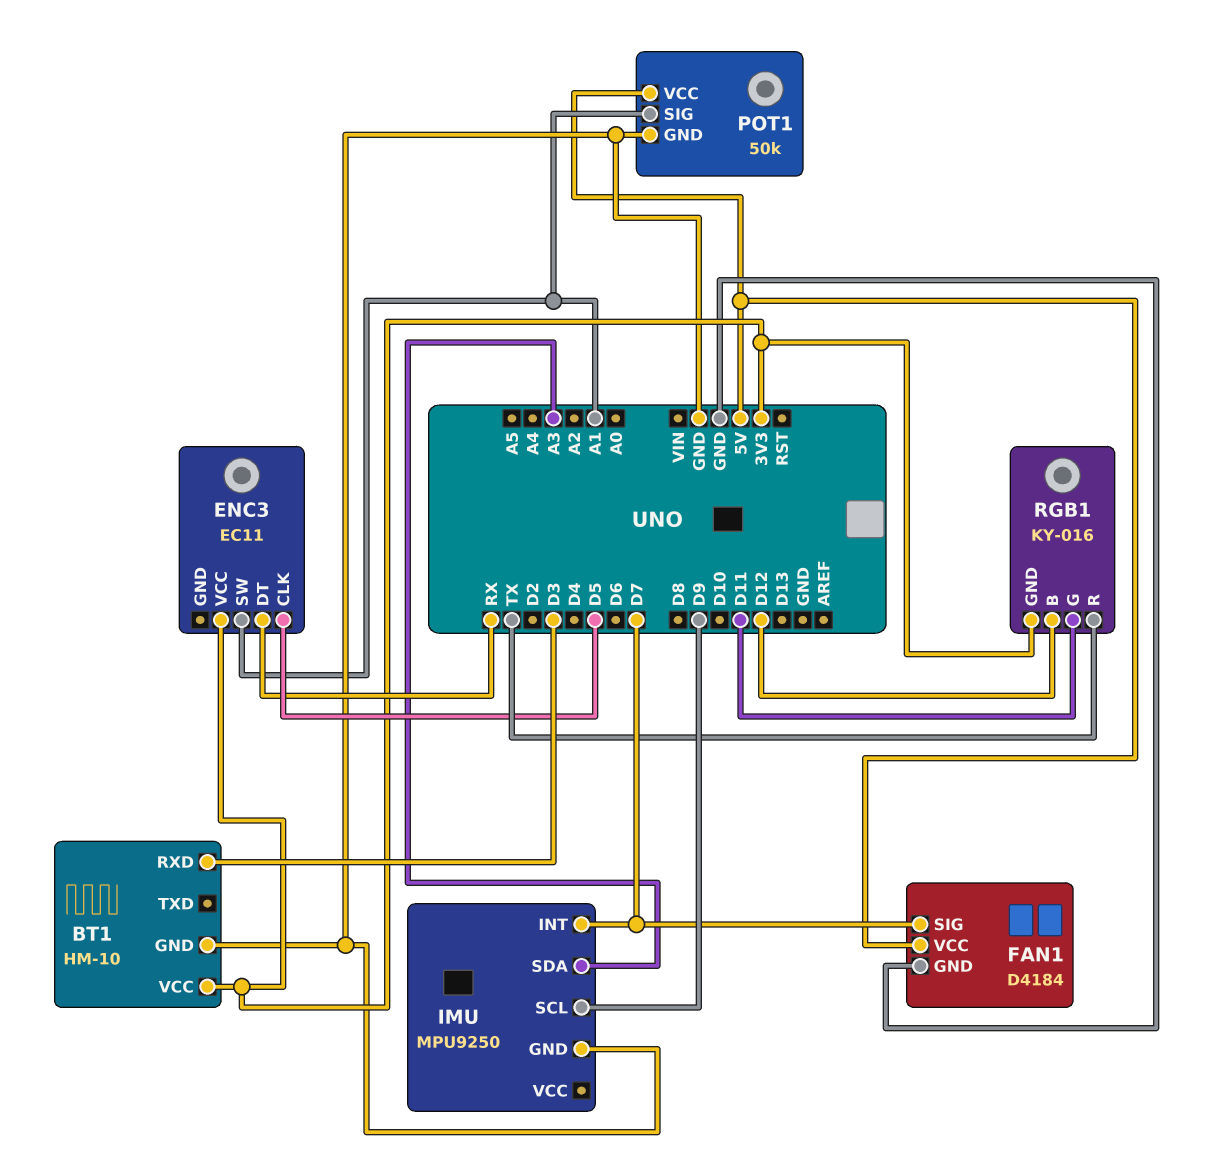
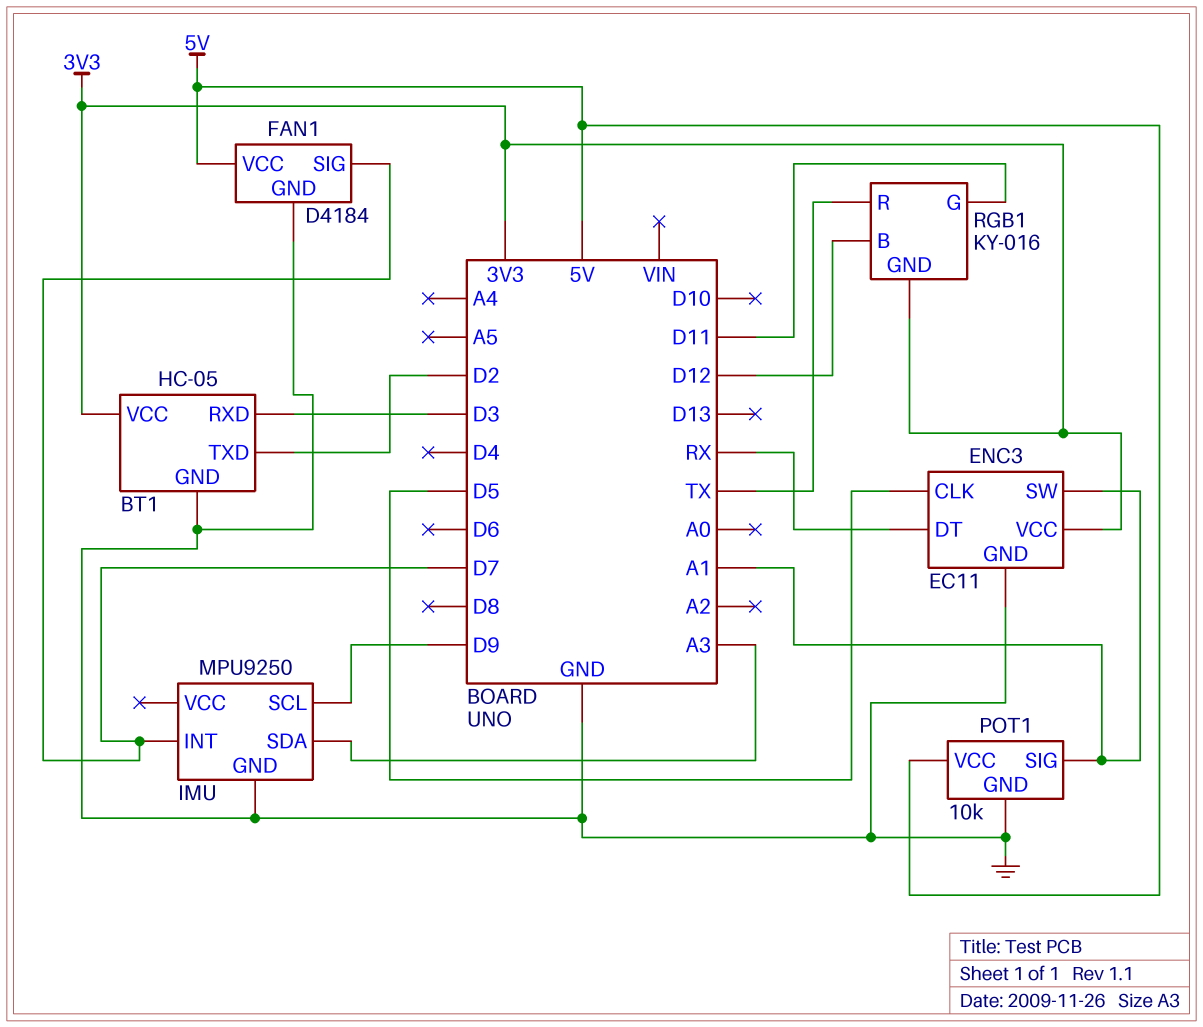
BT1: HM-10 -> HC-05
BT1 pin TXD: none -> D2
ENC3 pin GND: none -> GND
POT1: 50k -> 10k

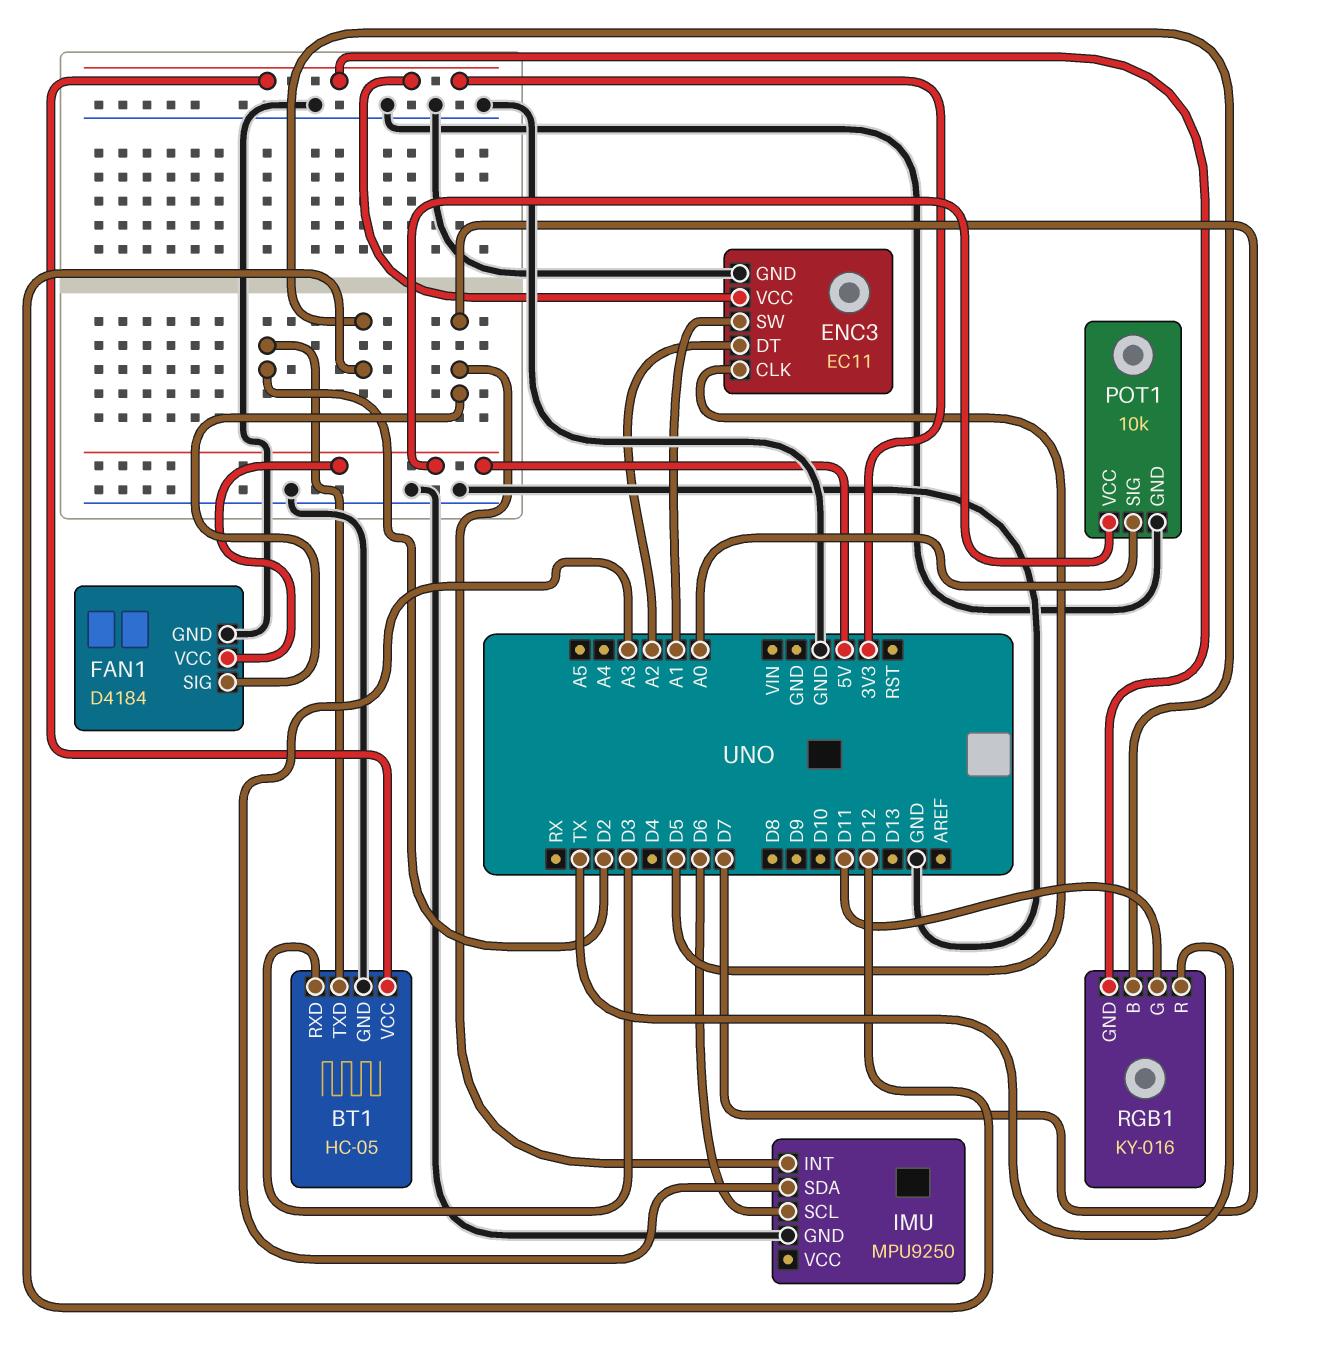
ENC3 pin DT: RX -> A2
IMU pin SCL: D9 -> D6
POT1 pin SIG: A1 -> A0

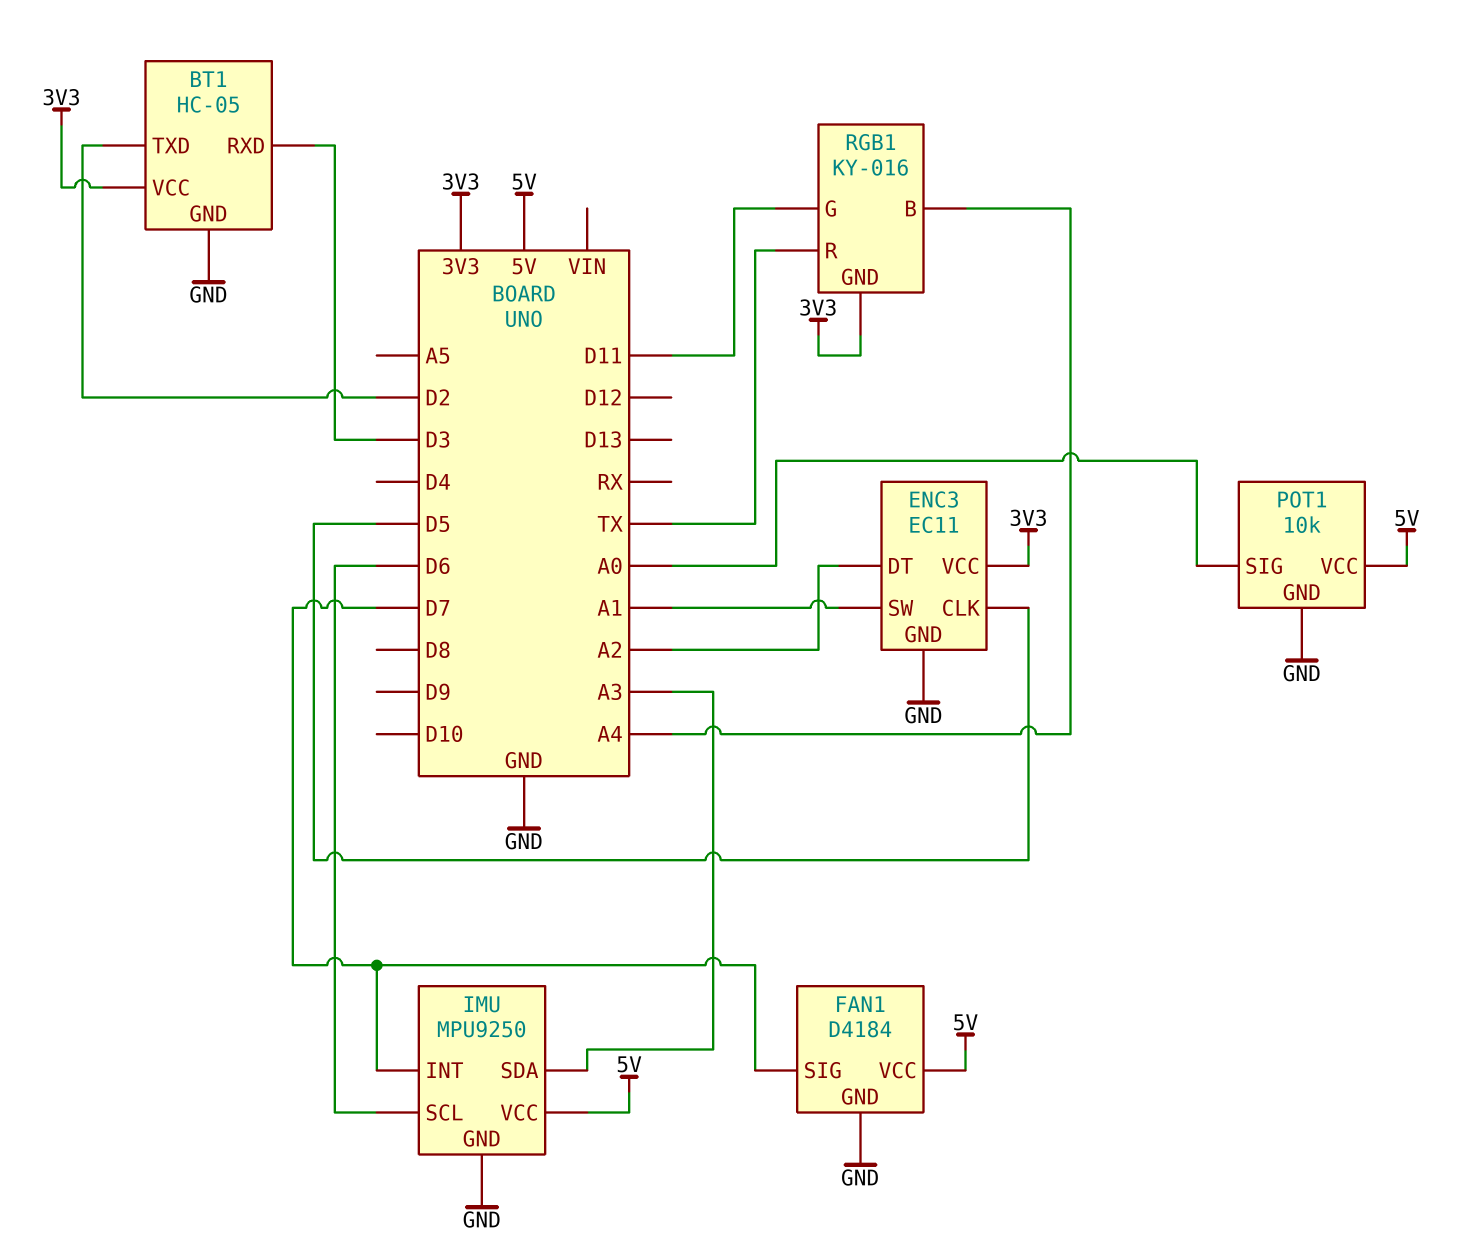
IMU pin VCC: none -> 5V
RGB1 pin B: D12 -> A4

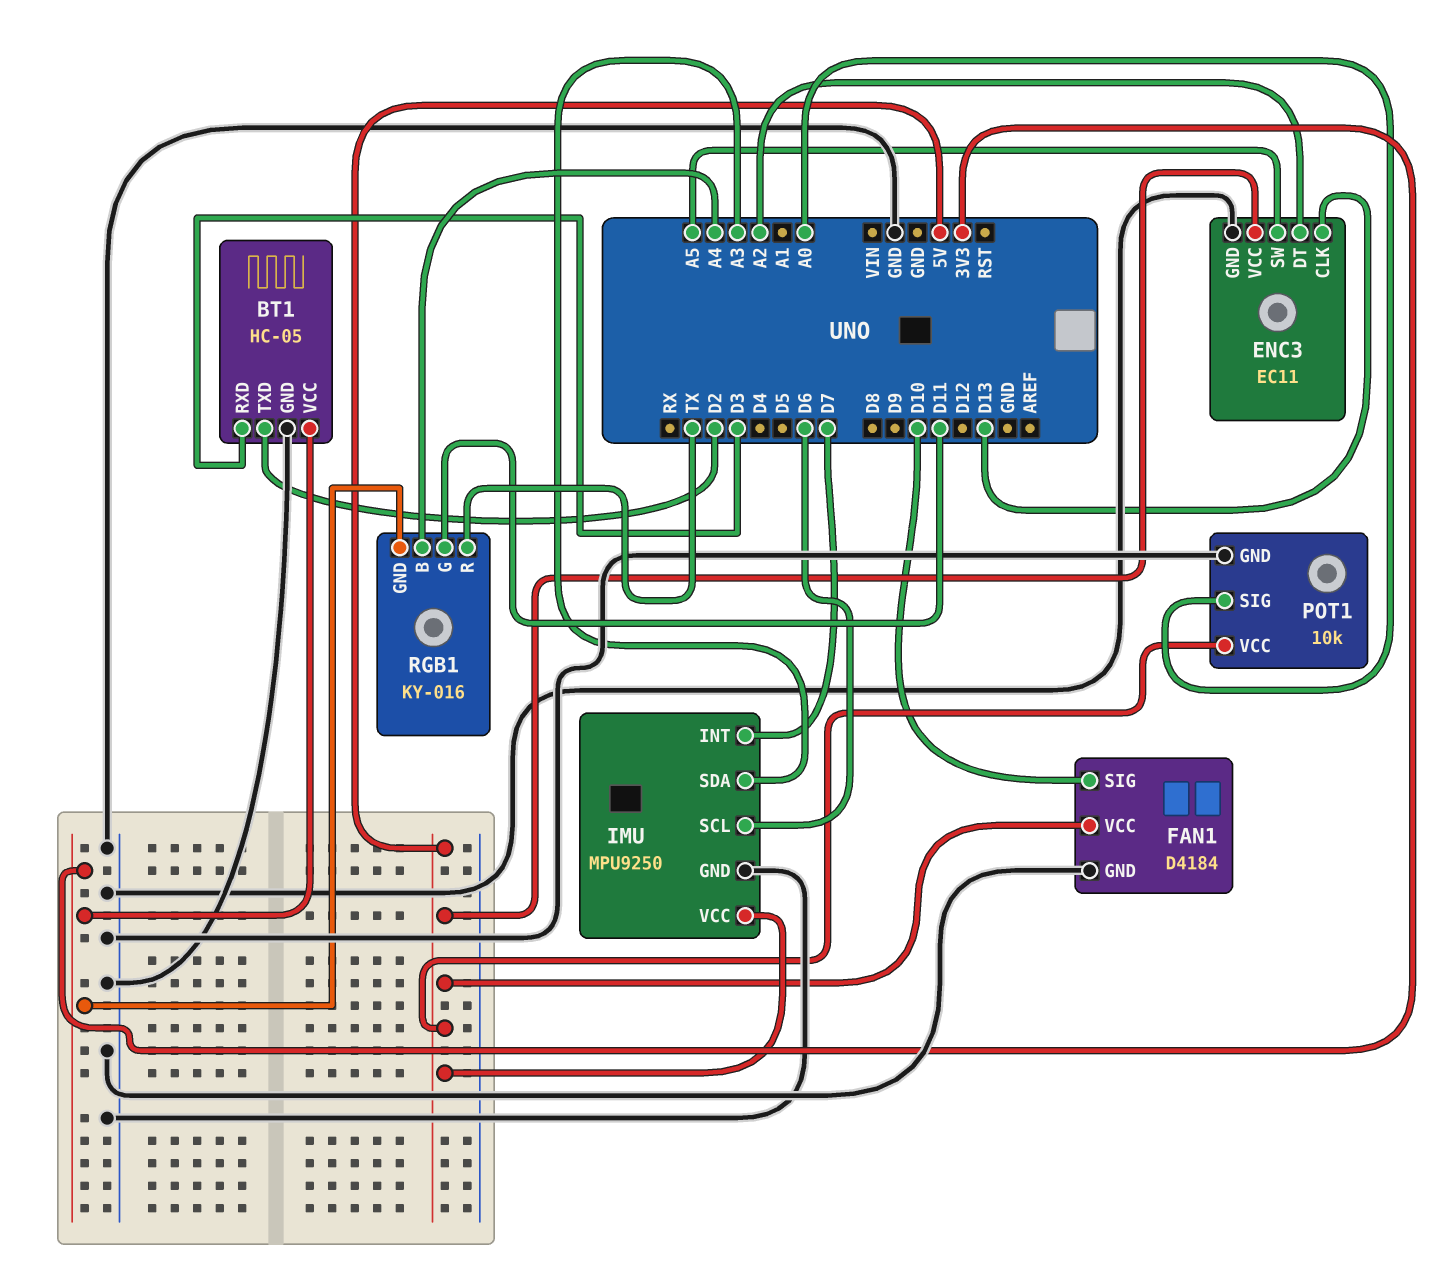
ENC3 pin CLK: D5 -> D13
ENC3 pin SW: A1 -> A5
ENC3 pin VCC: 3V3 -> 5V
FAN1 pin SIG: D7 -> D10

